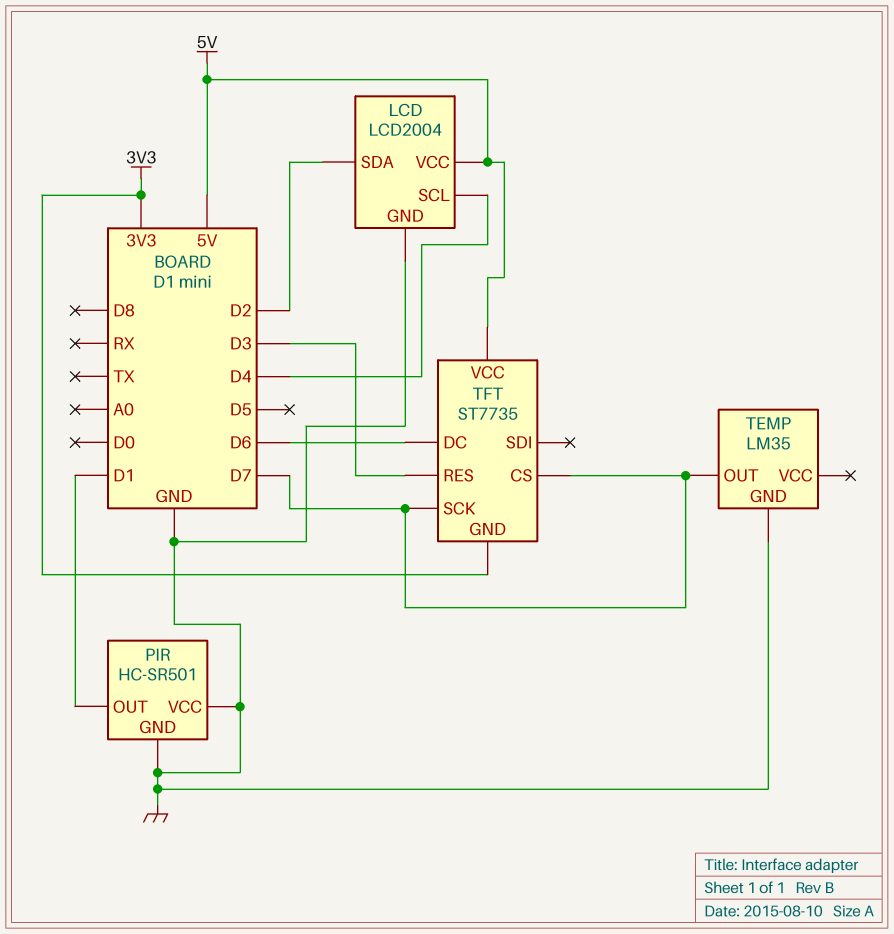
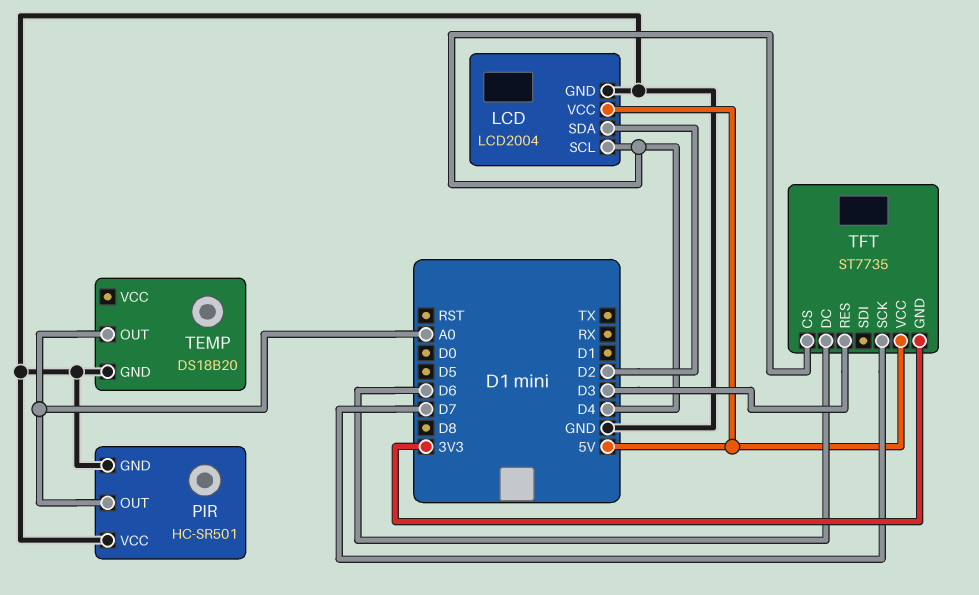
PIR pin OUT: D1 -> A0
TEMP: LM35 -> DS18B20
TEMP pin OUT: D7 -> A0
TFT pin CS: D7 -> D4

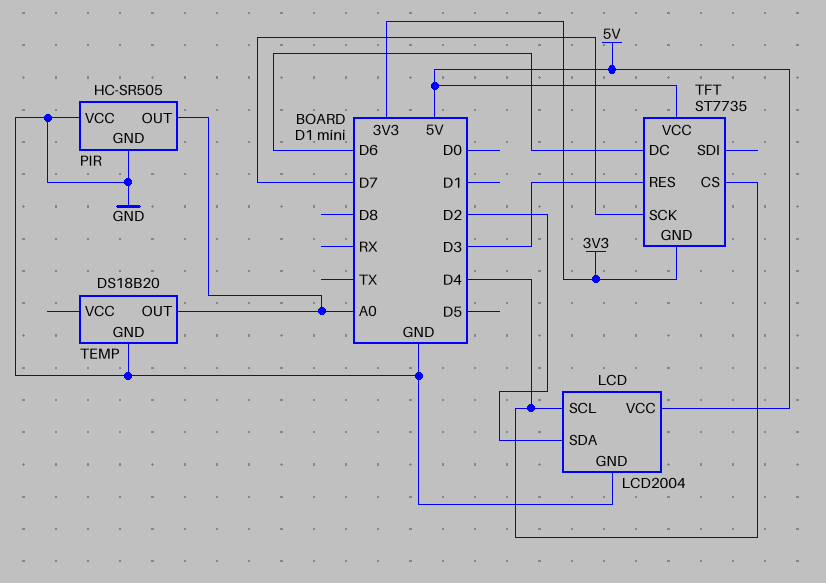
PIR: HC-SR501 -> HC-SR505

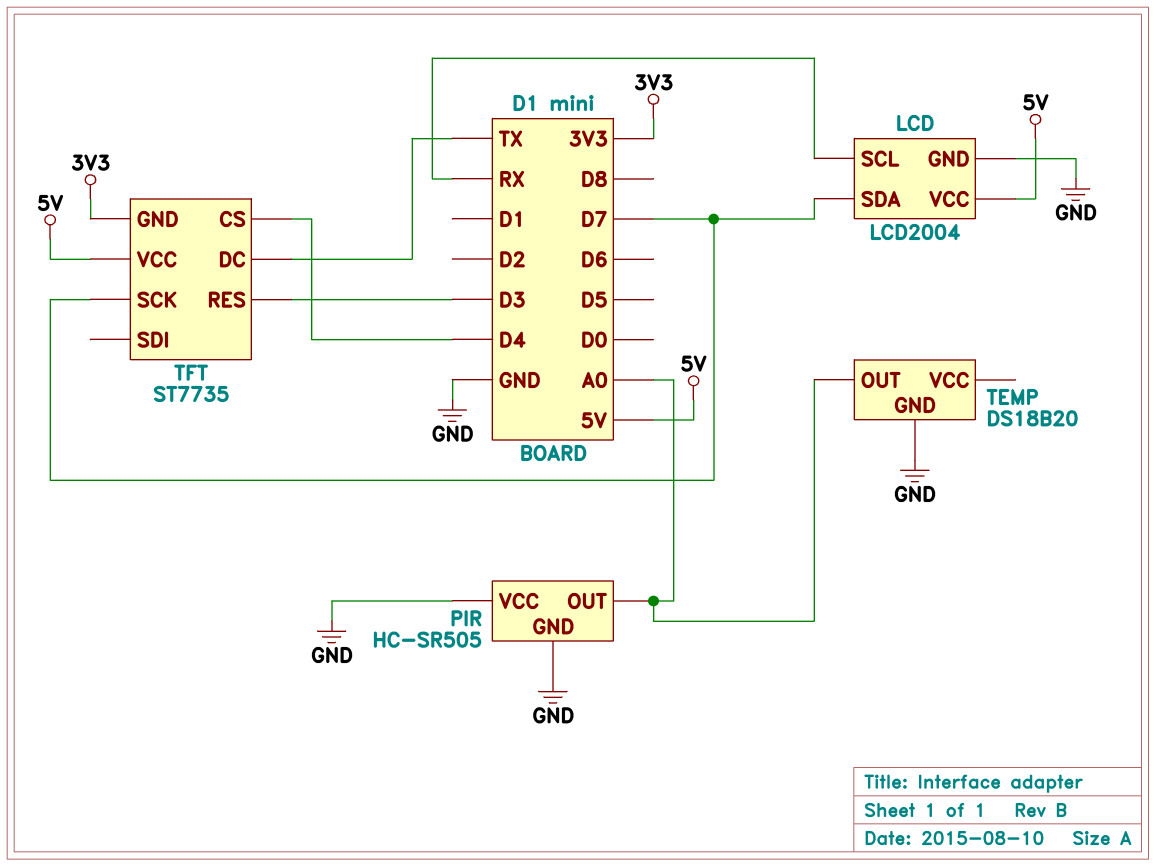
LCD pin SCL: D4 -> RX
LCD pin SDA: D2 -> D7
TFT pin DC: D6 -> TX

